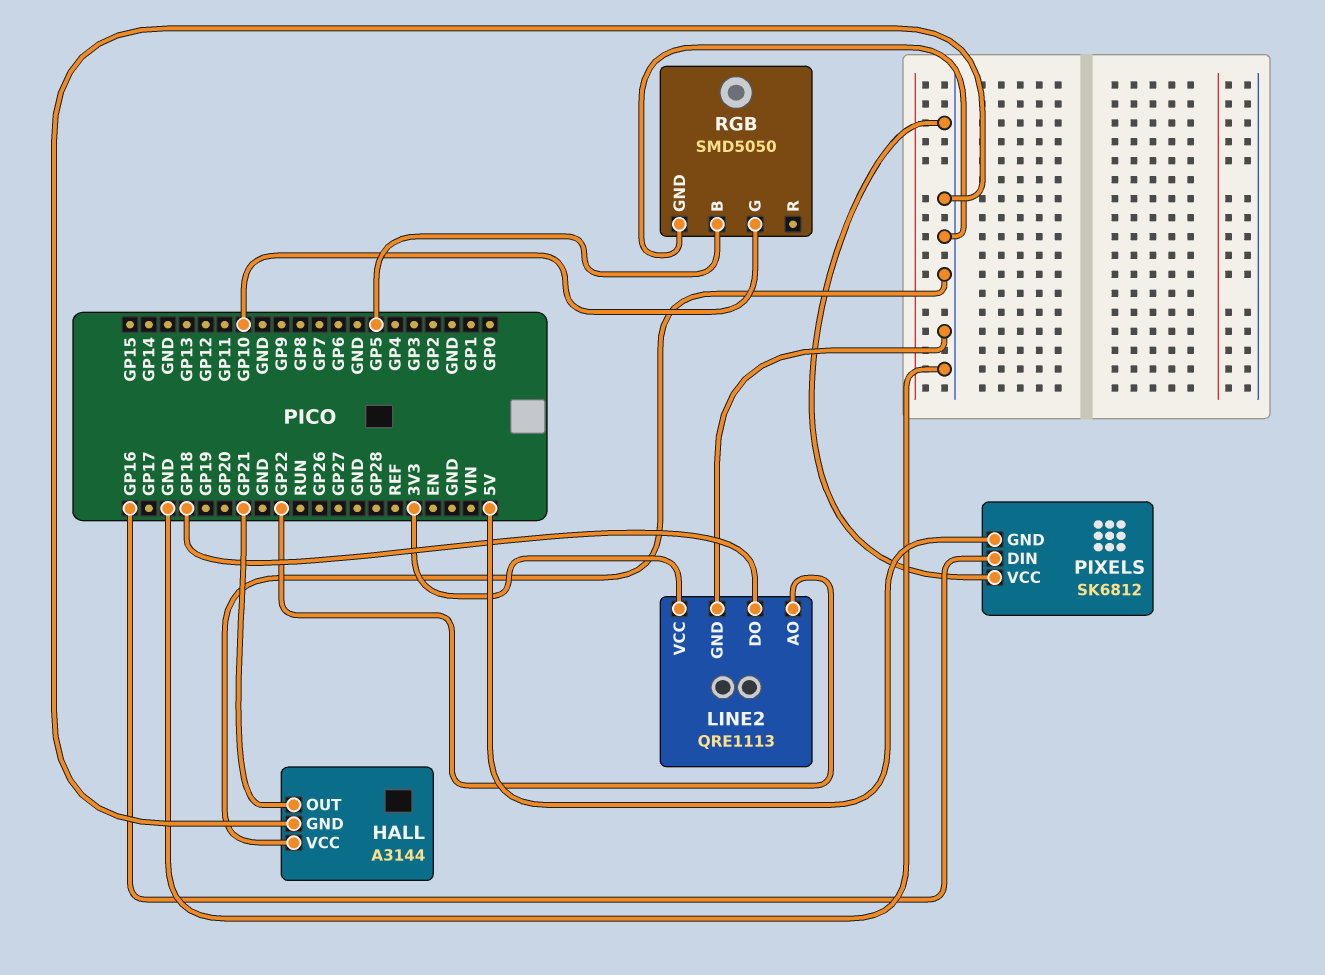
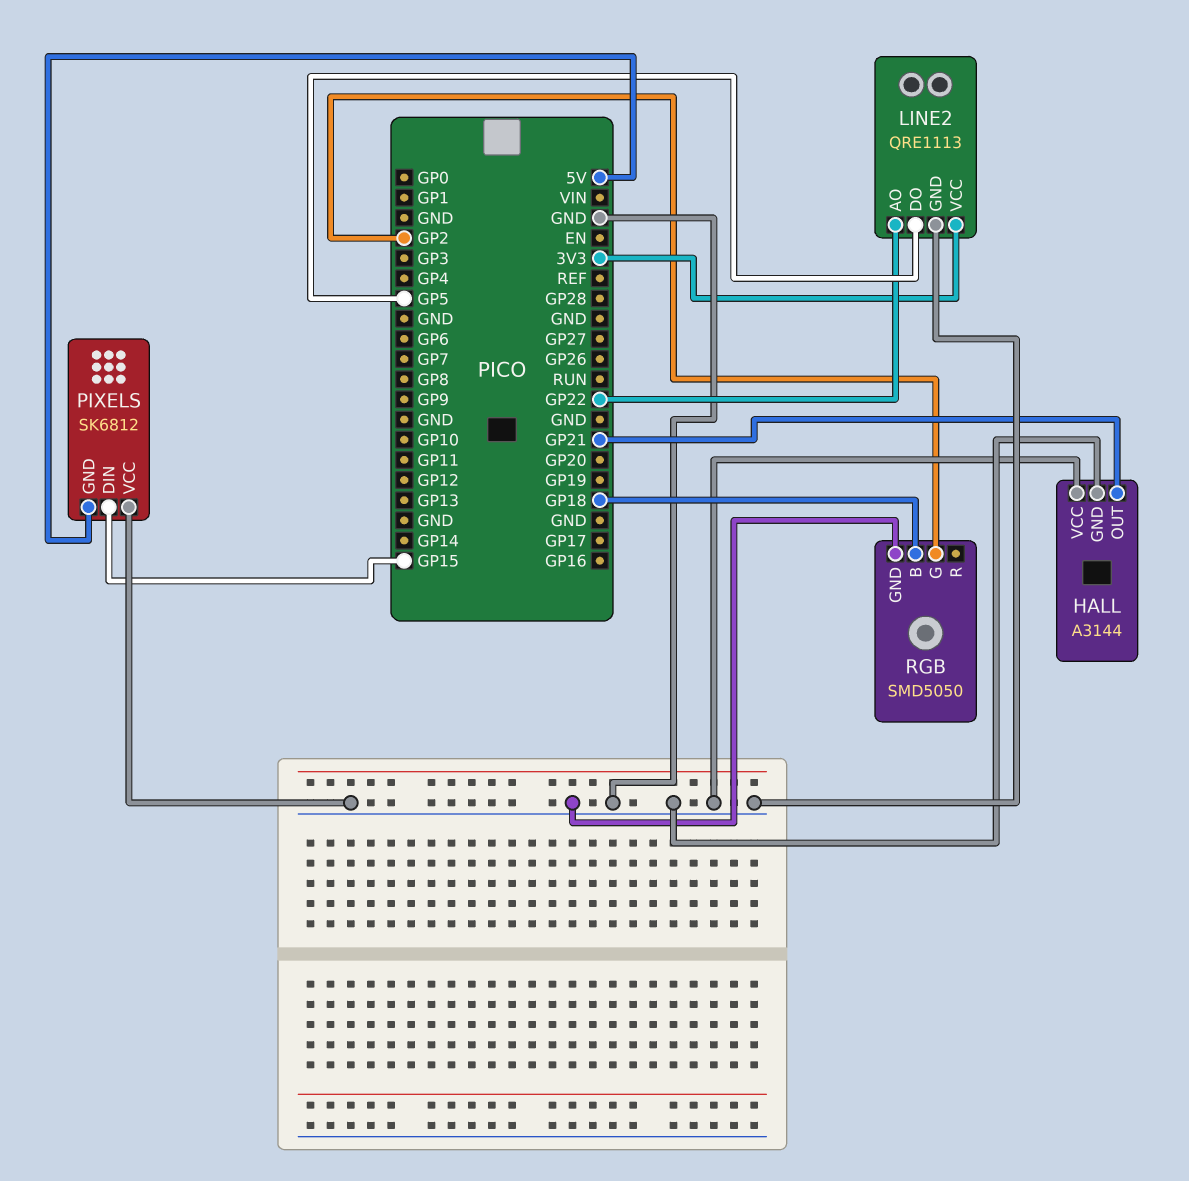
LINE2 pin DO: GP18 -> GP5
PIXELS pin DIN: GP16 -> GP15
RGB pin B: GP5 -> GP18
RGB pin G: GP10 -> GP2

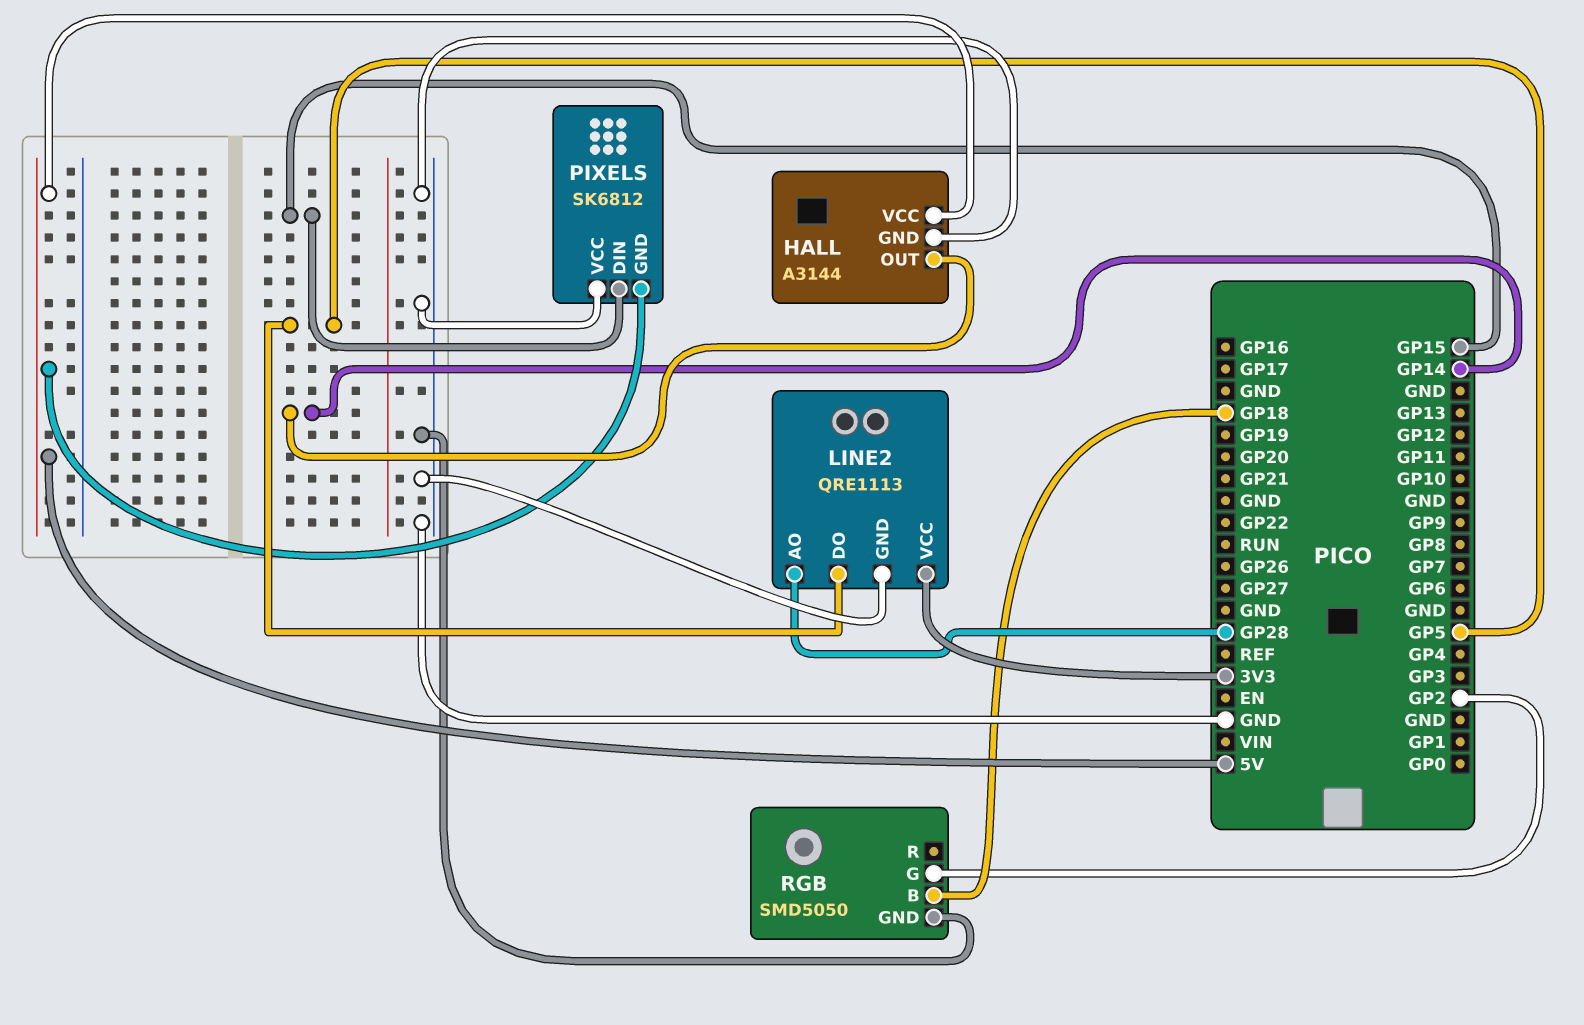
HALL pin OUT: GP21 -> GP14
HALL pin VCC: GND -> 5V
LINE2 pin AO: GP22 -> GP28

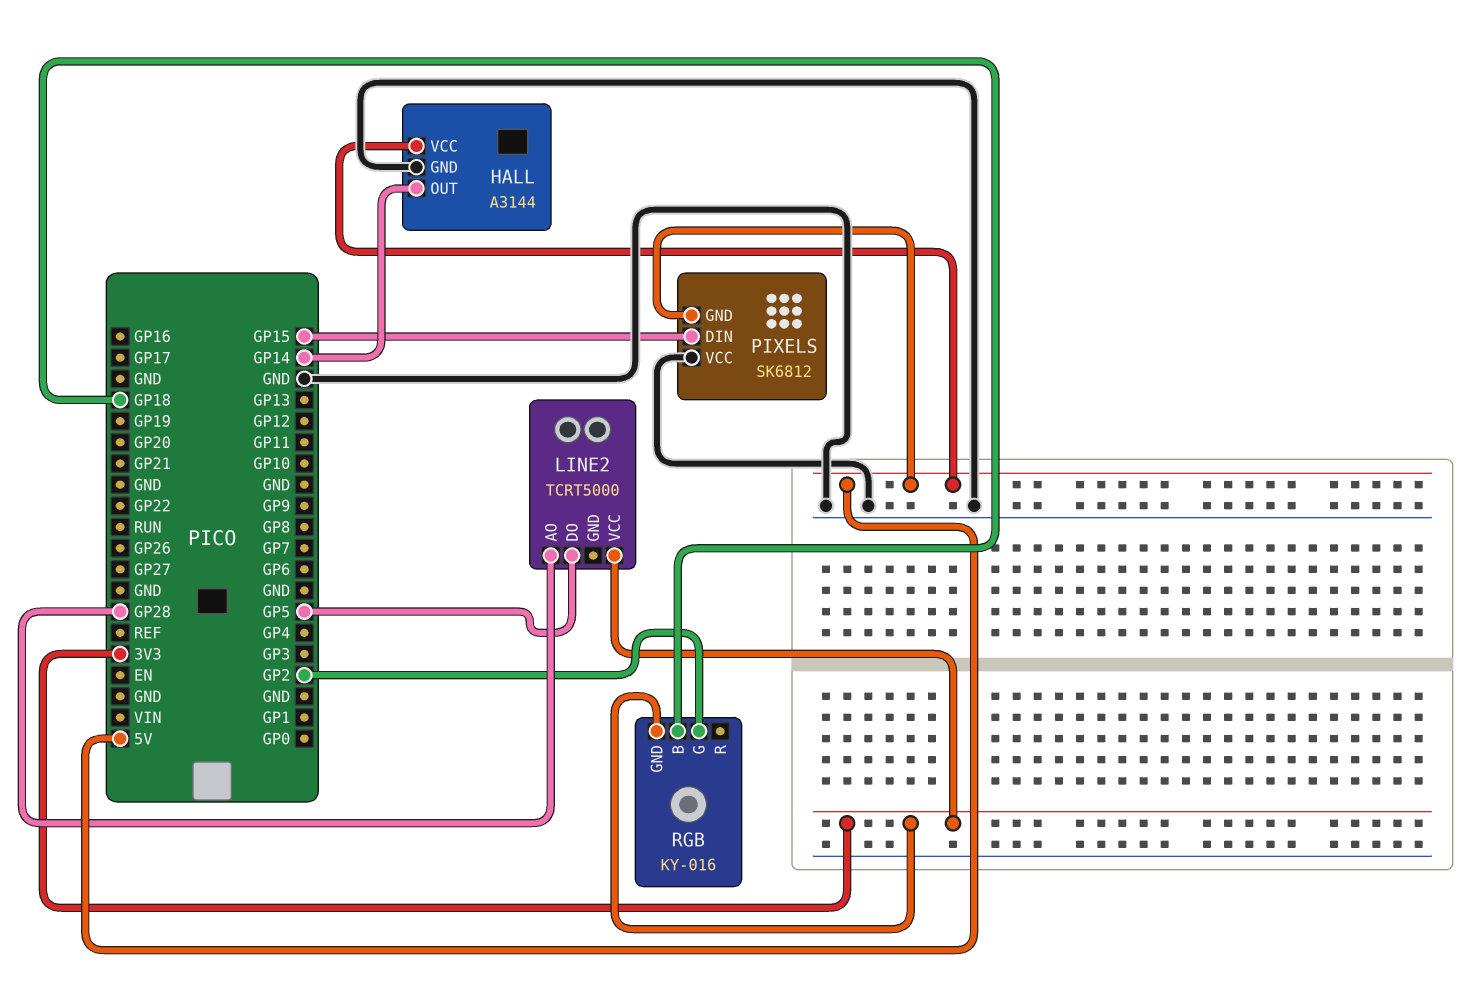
LINE2: QRE1113 -> TCRT5000
LINE2 pin GND: GND -> none
RGB: SMD5050 -> KY-016
RGB pin GND: GND -> 3V3

